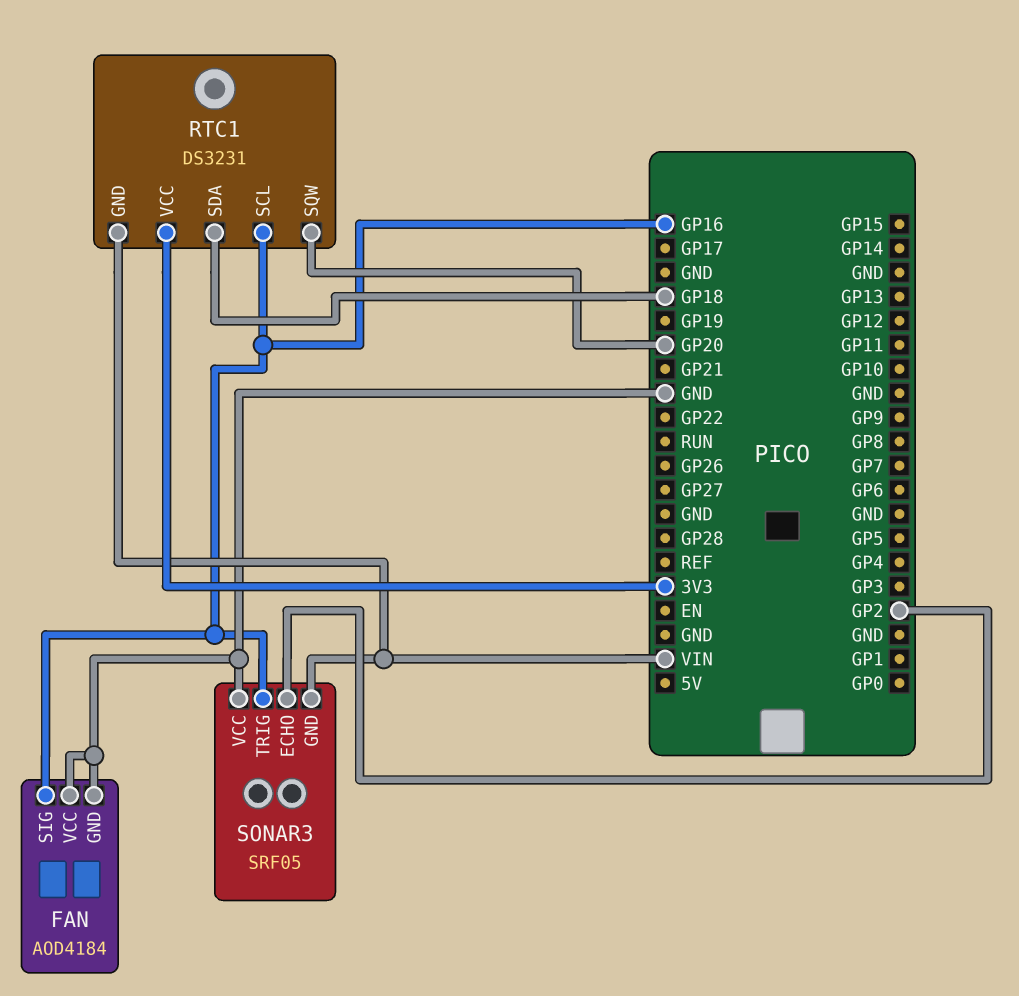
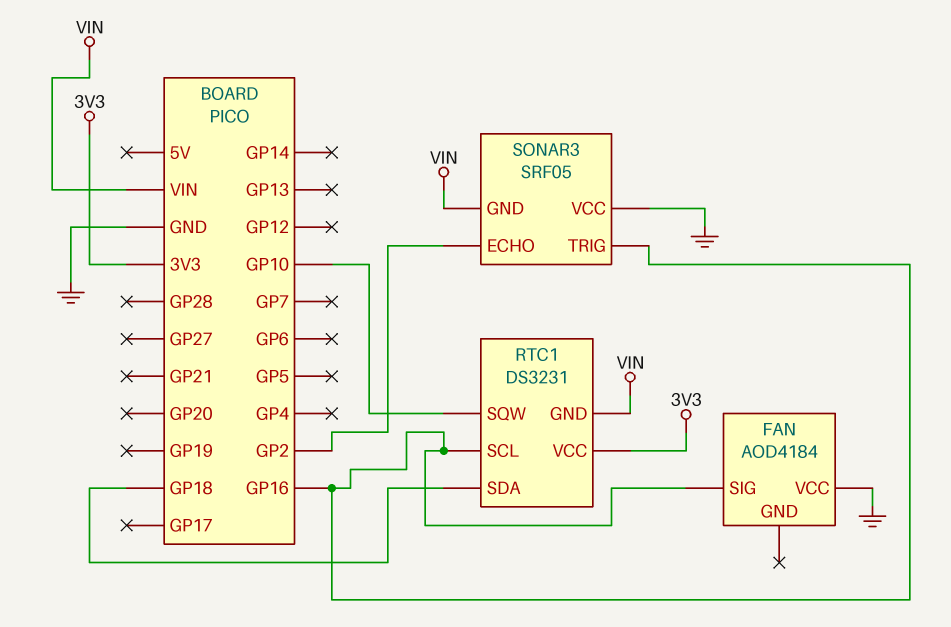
FAN pin GND: GND -> none
RTC1 pin SQW: GP20 -> GP10

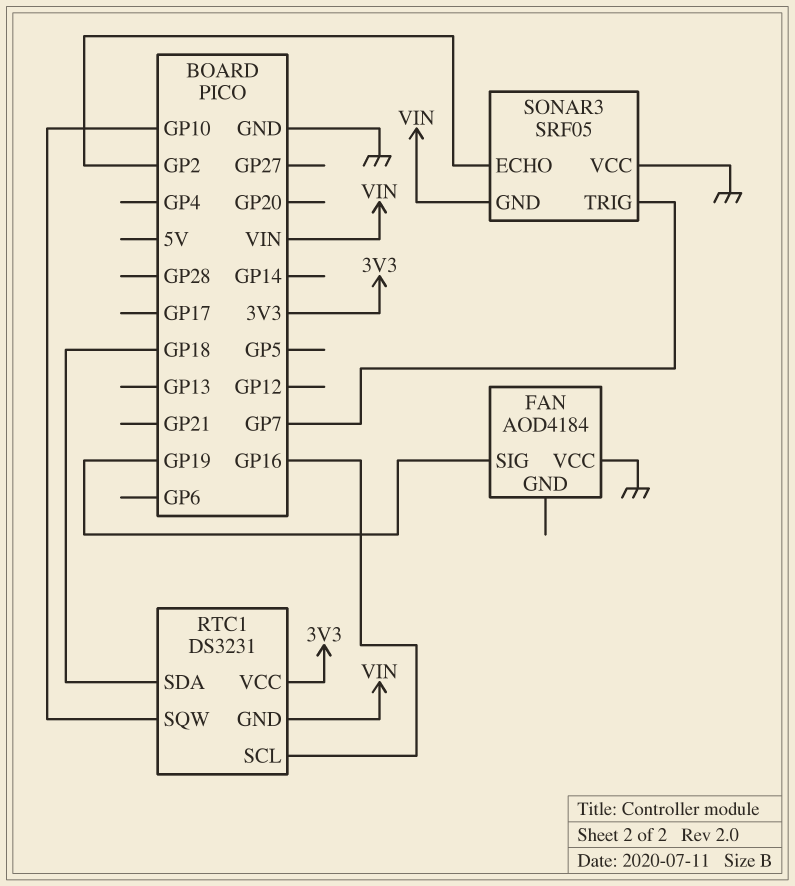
FAN pin SIG: GP16 -> GP19
SONAR3 pin TRIG: GP16 -> GP7

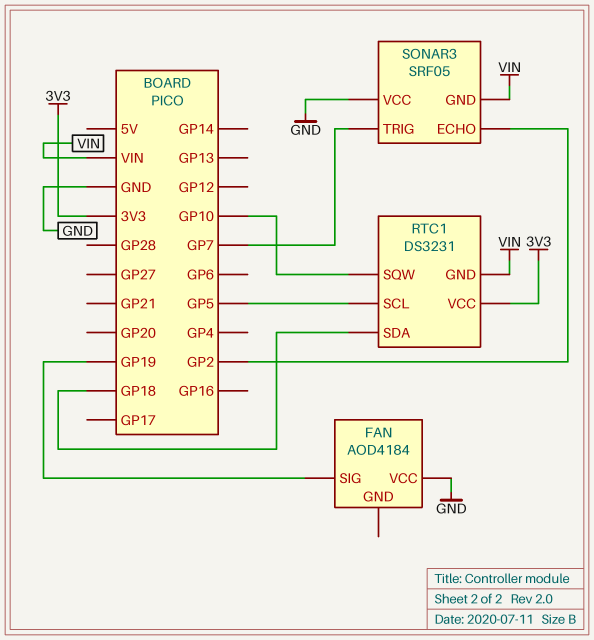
RTC1 pin SCL: GP16 -> GP5

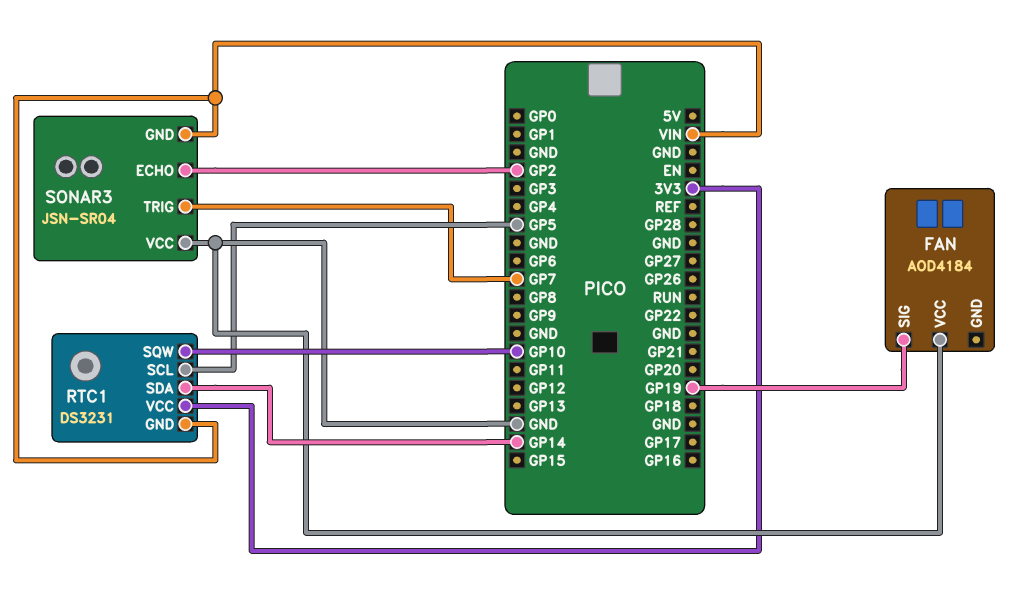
RTC1 pin SDA: GP18 -> GP14
SONAR3: SRF05 -> JSN-SR04

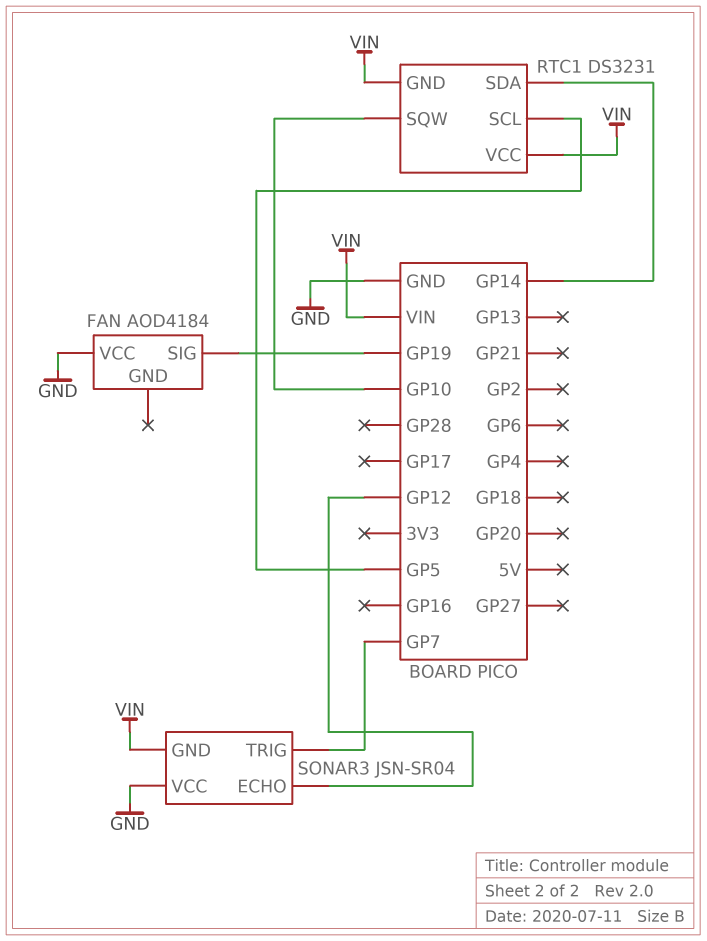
RTC1 pin VCC: 3V3 -> VIN
SONAR3 pin ECHO: GP2 -> GP12

